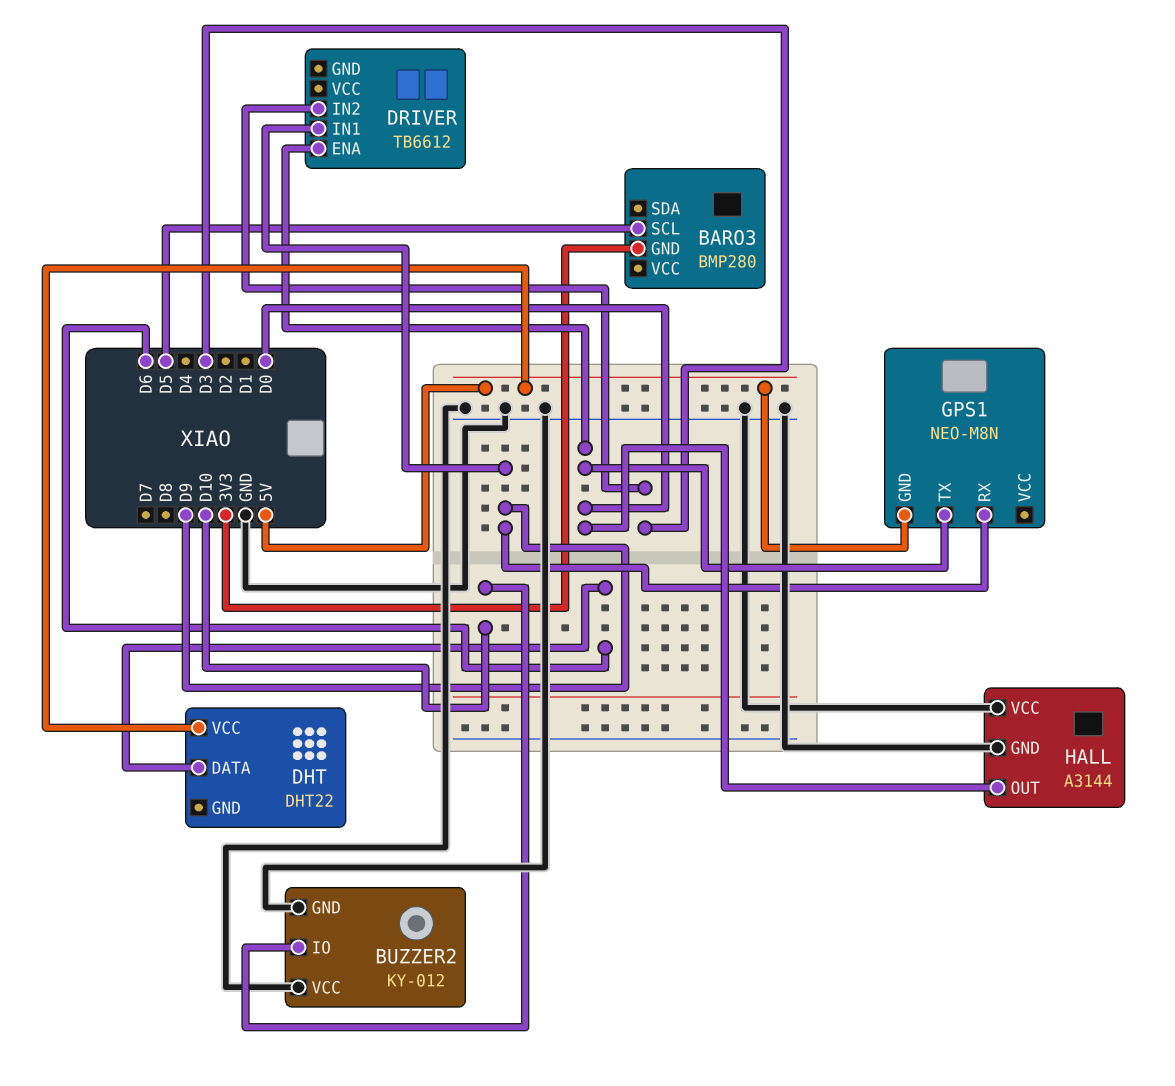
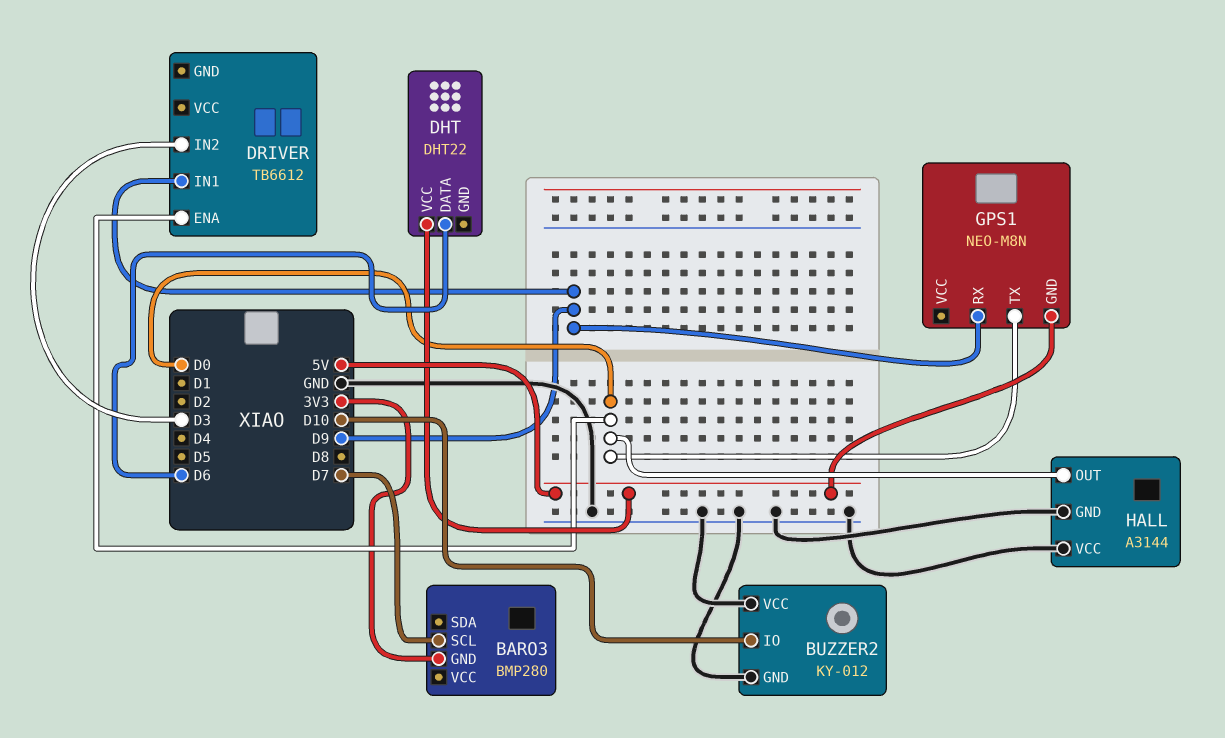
BARO3 pin SCL: D5 -> D7

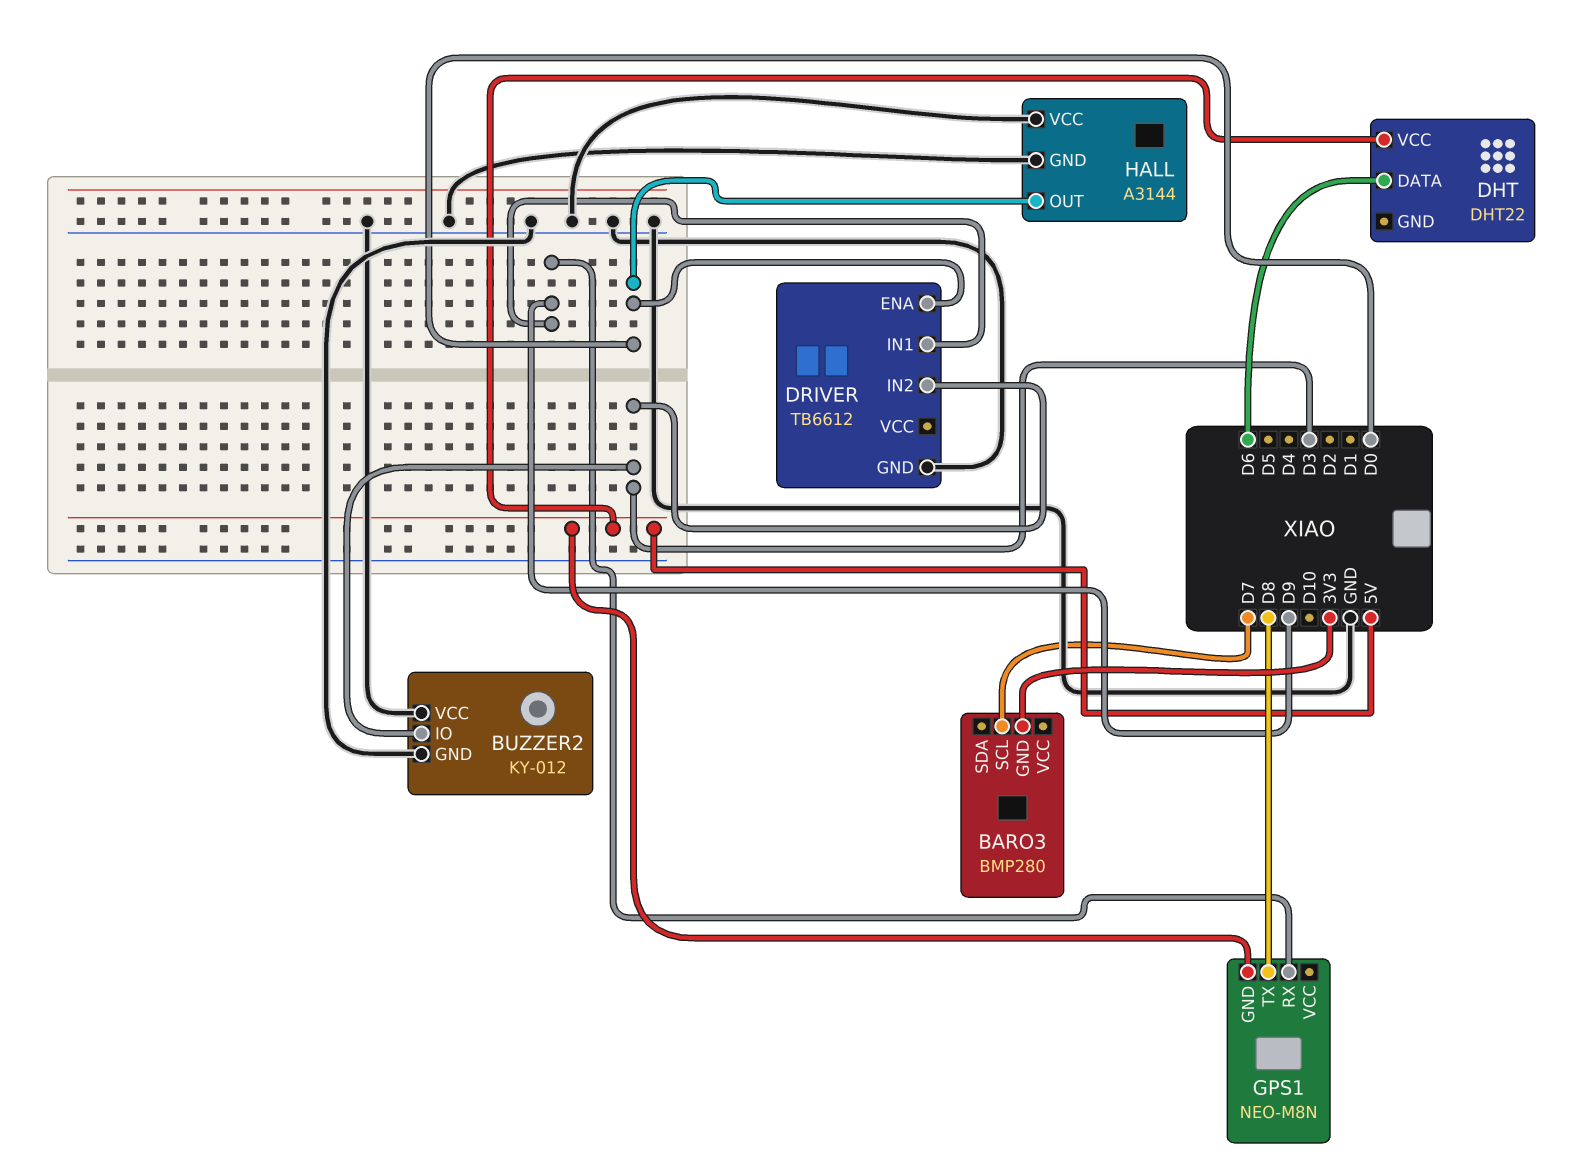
BUZZER2 pin IO: D10 -> D3
DRIVER pin GND: none -> GND
GPS1 pin TX: D0 -> D8

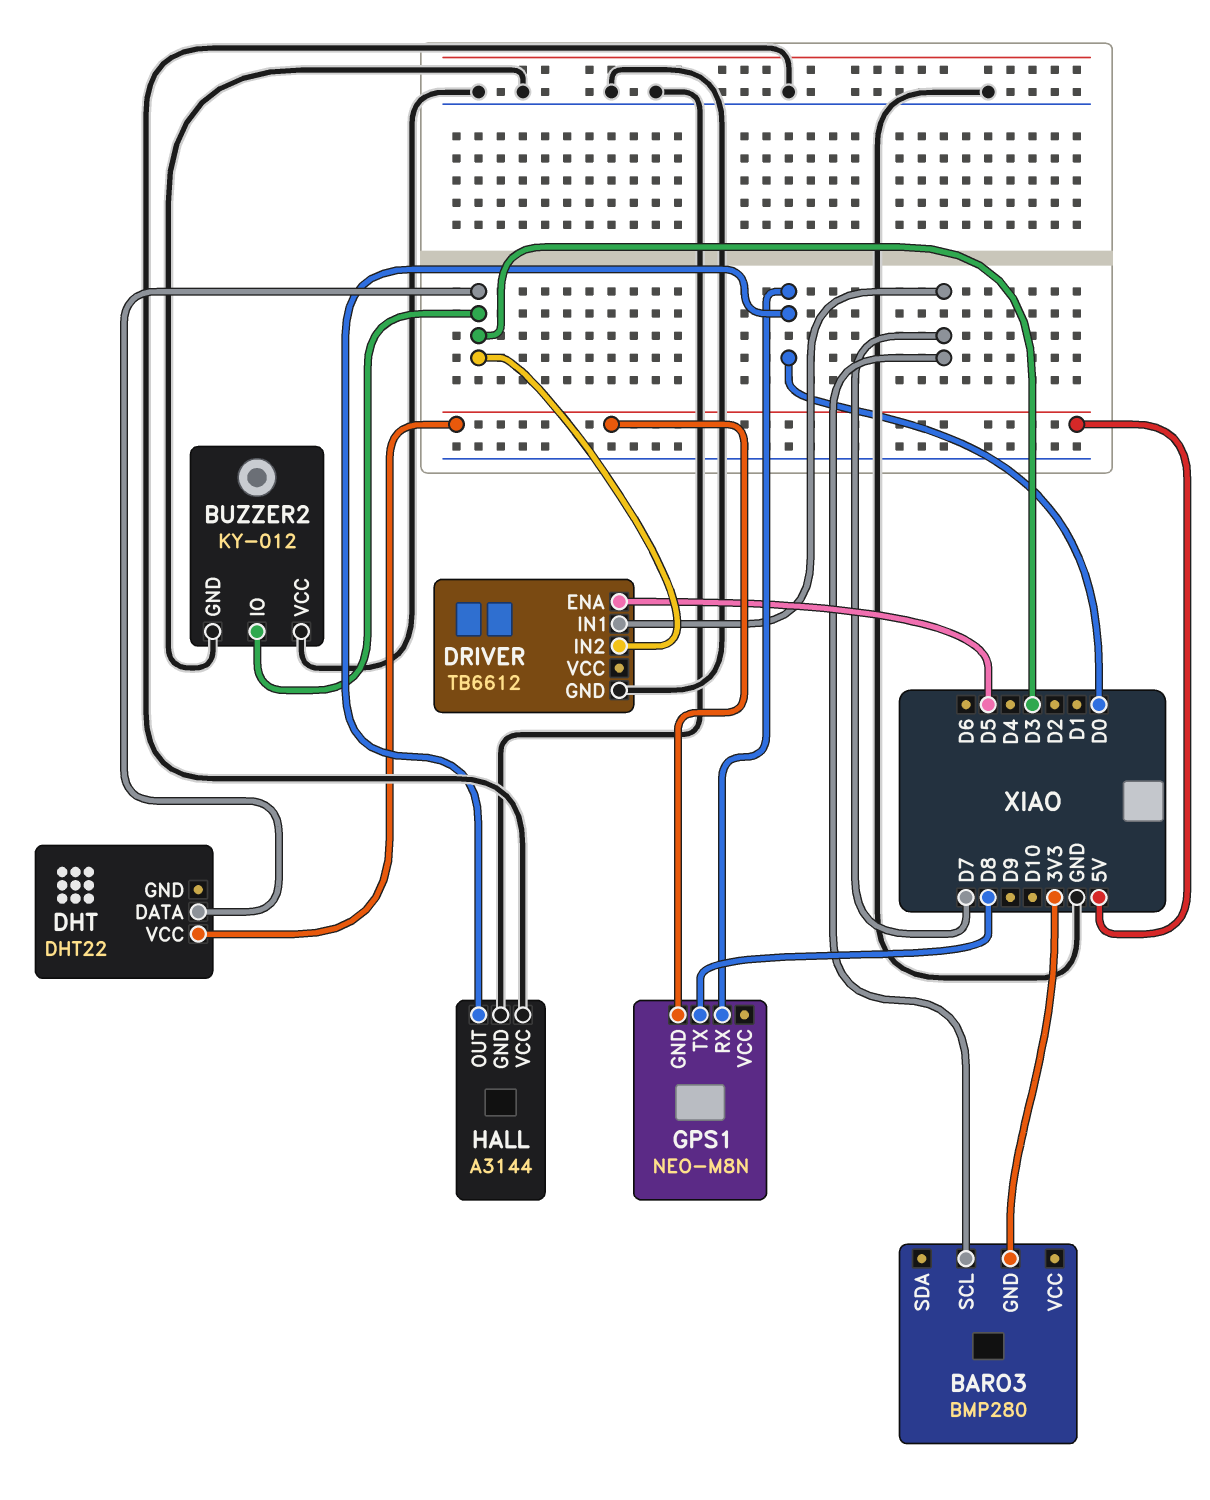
DHT pin DATA: D6 -> D3
DRIVER pin ENA: D0 -> D5
DRIVER pin IN1: D9 -> D7
GPS1 pin RX: D9 -> D0

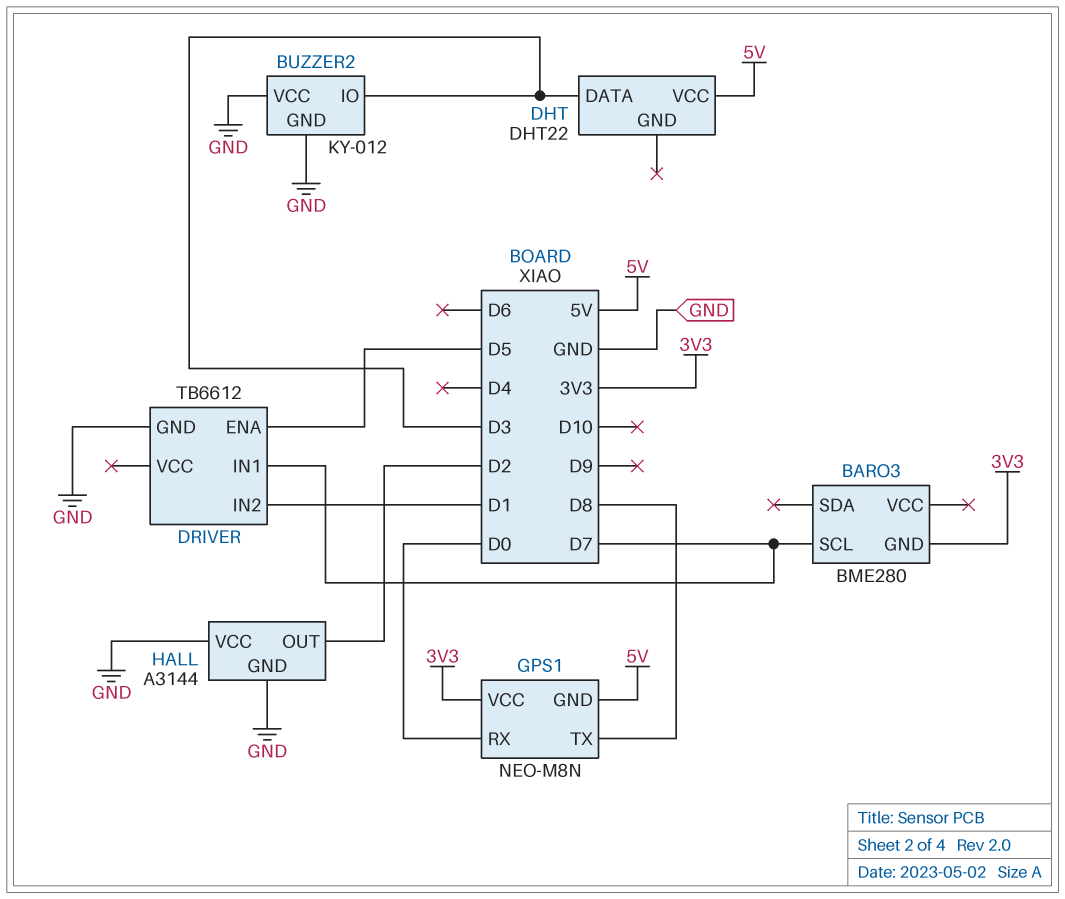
BARO3: BMP280 -> BME280
DRIVER pin IN2: D3 -> D1
GPS1 pin VCC: none -> 3V3
HALL pin OUT: D0 -> D2

